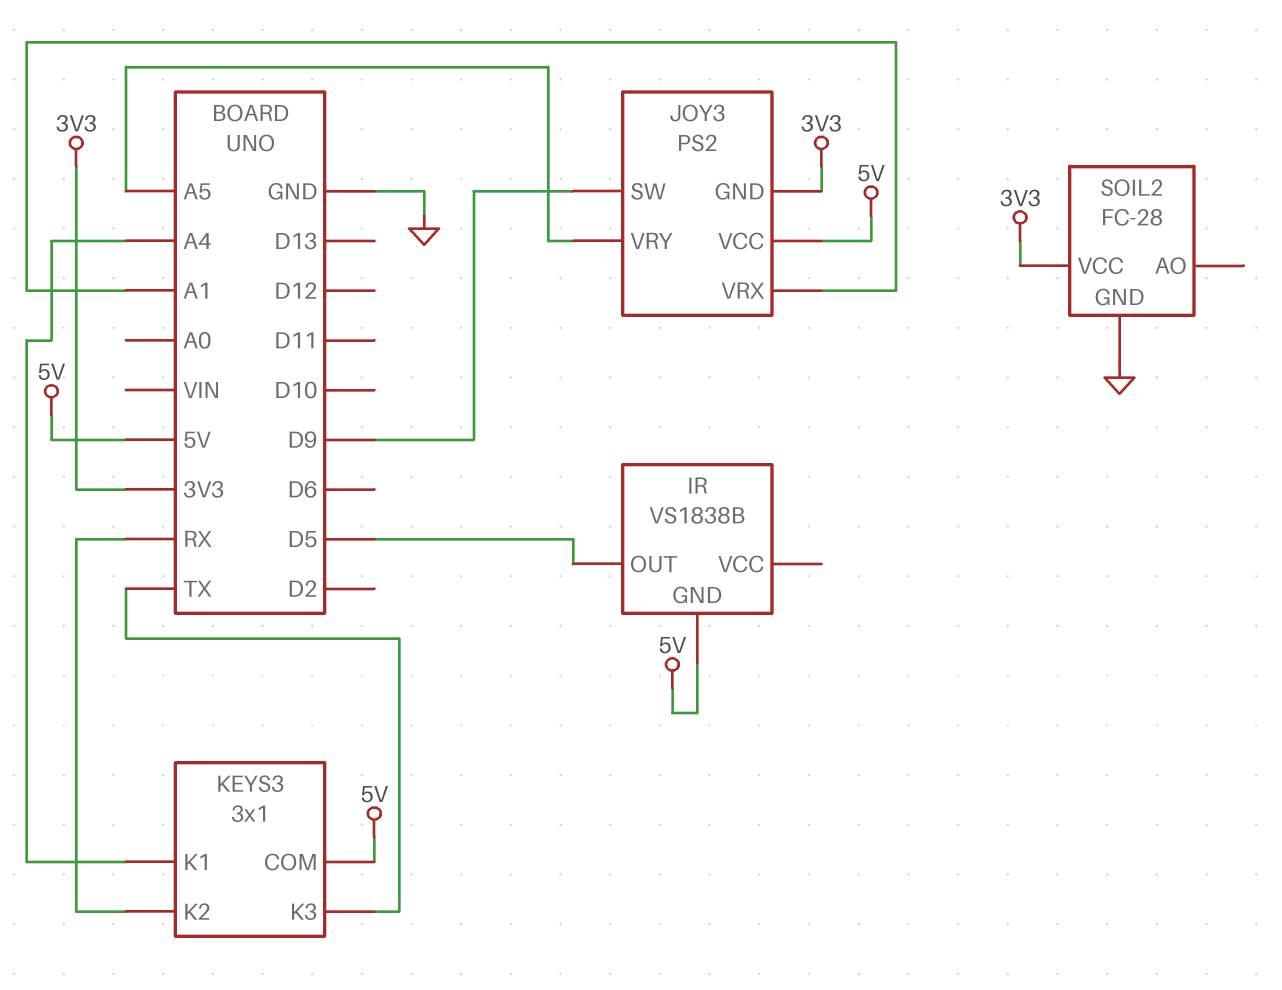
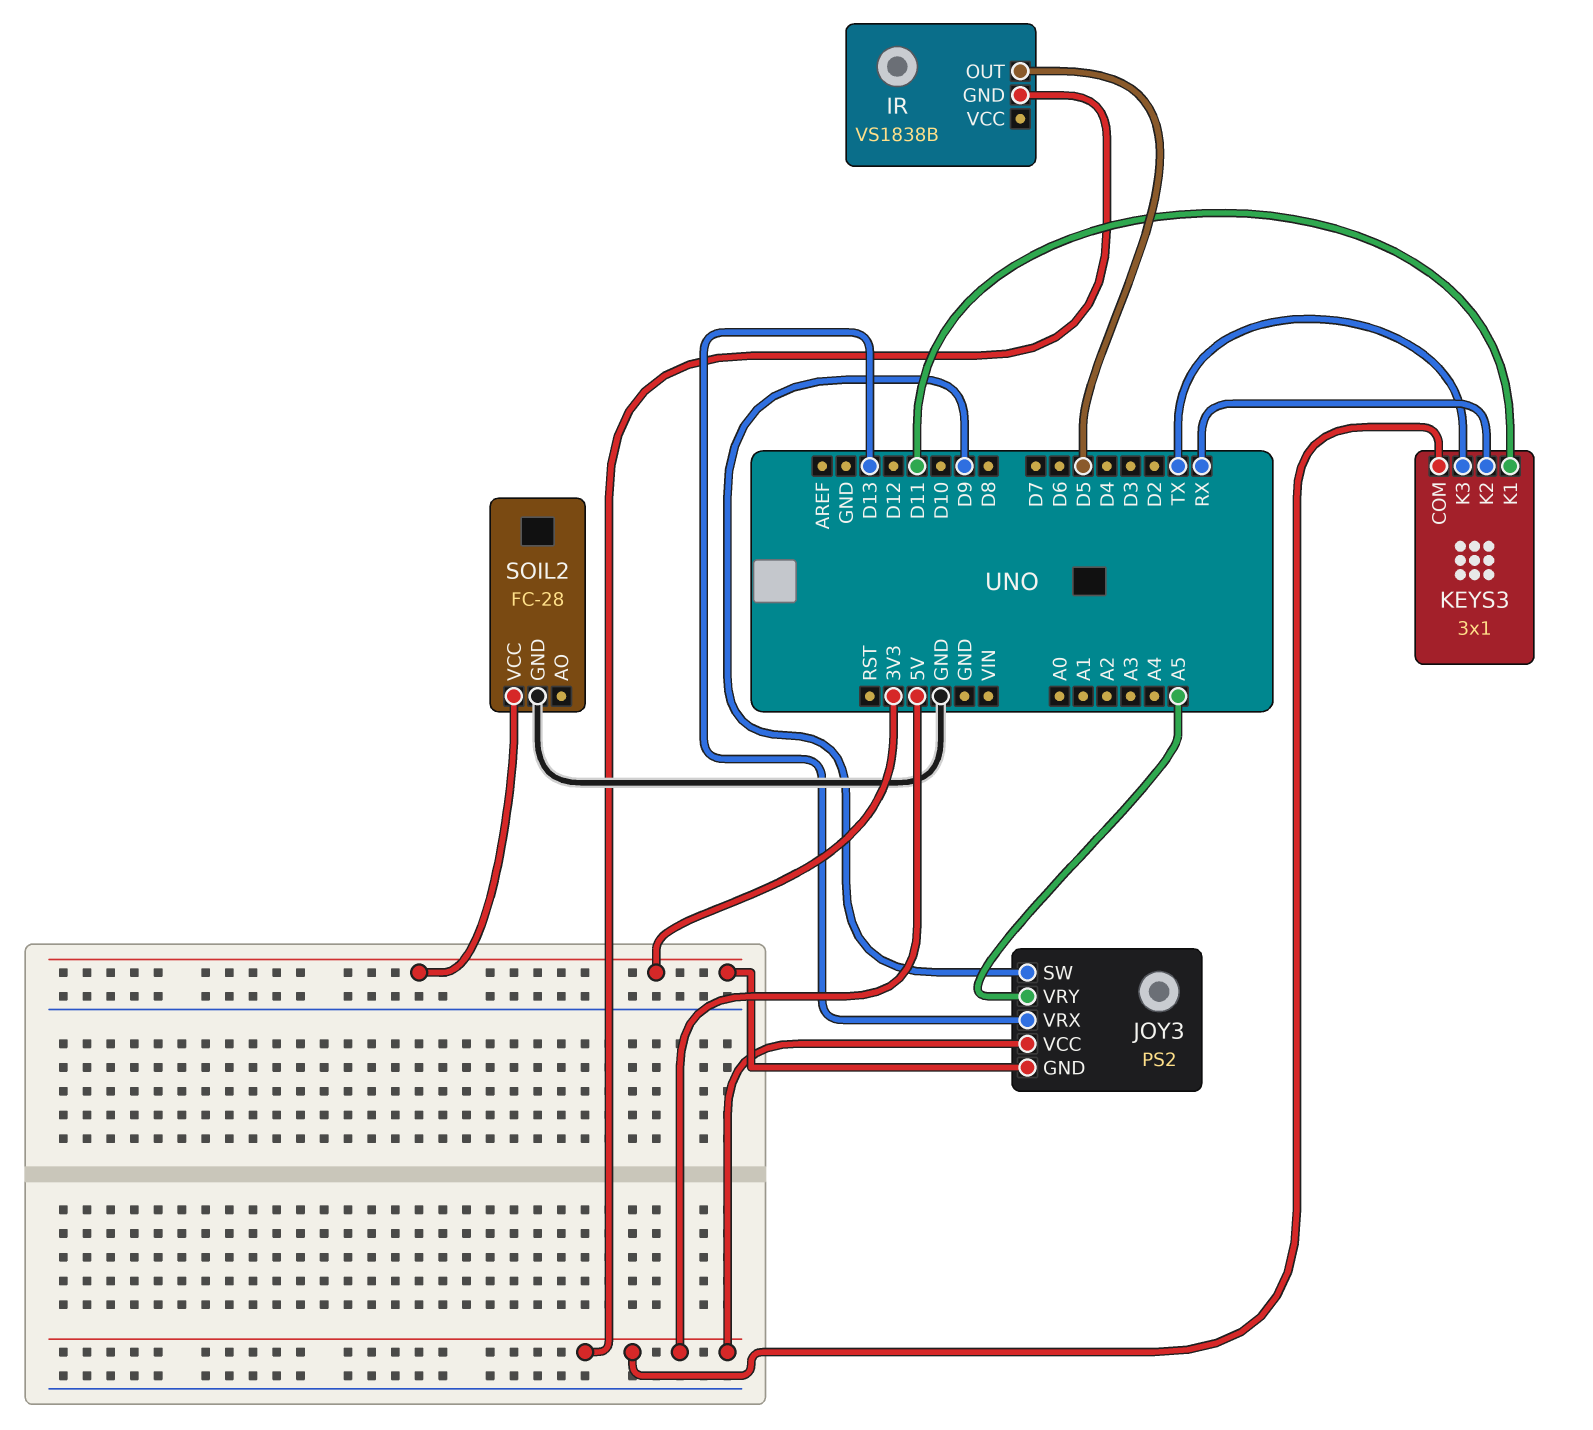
JOY3 pin VRX: A1 -> D13
KEYS3 pin K1: A4 -> D11

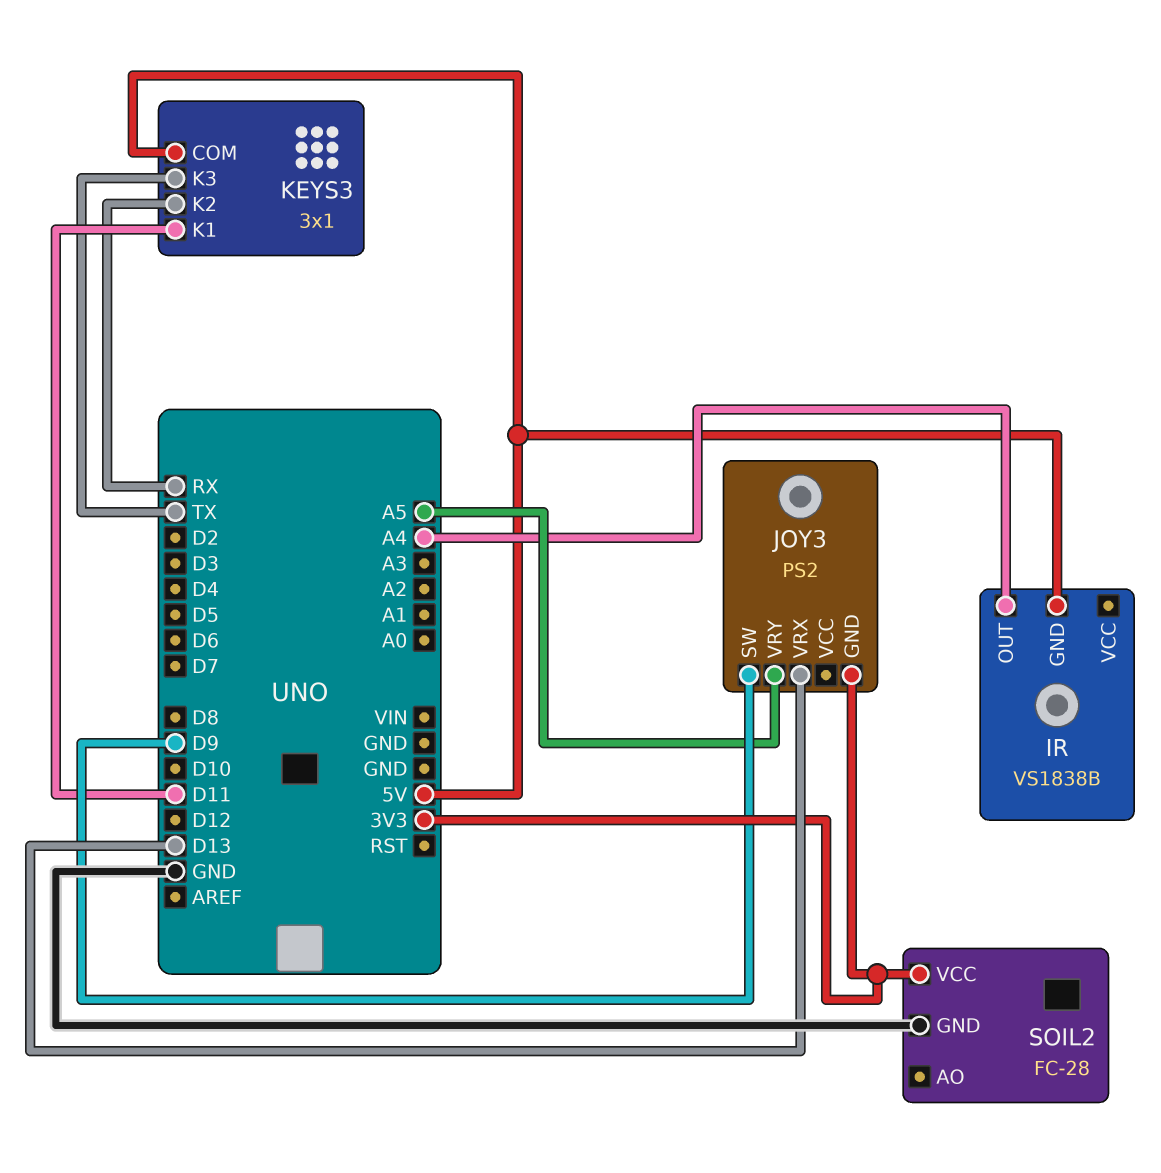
IR pin OUT: D5 -> A4
JOY3 pin VCC: 5V -> none

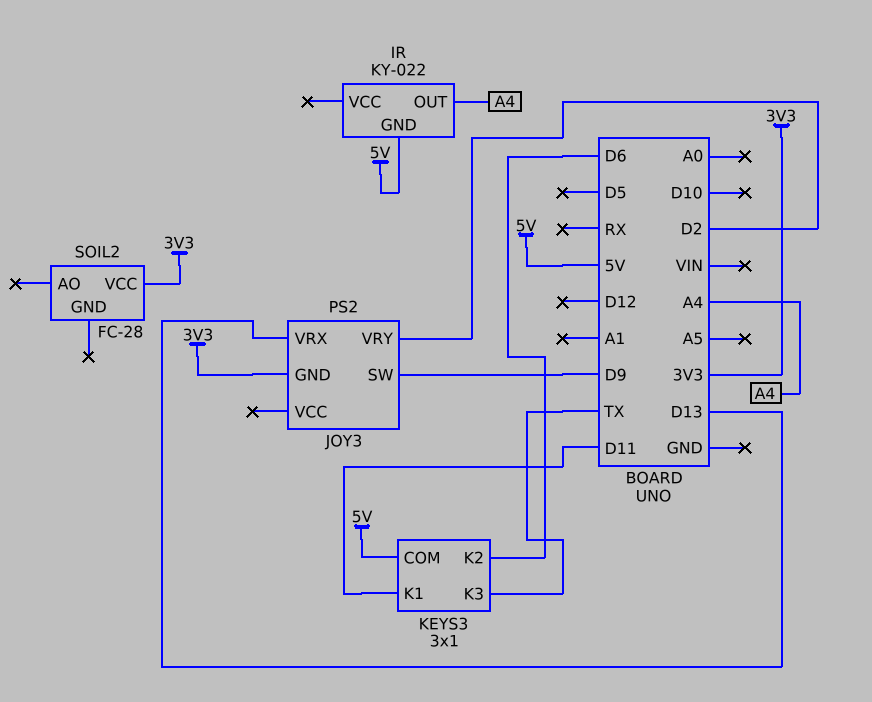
IR: VS1838B -> KY-022
JOY3 pin VRY: A5 -> D2
KEYS3 pin K2: RX -> D6
SOIL2 pin GND: GND -> none

